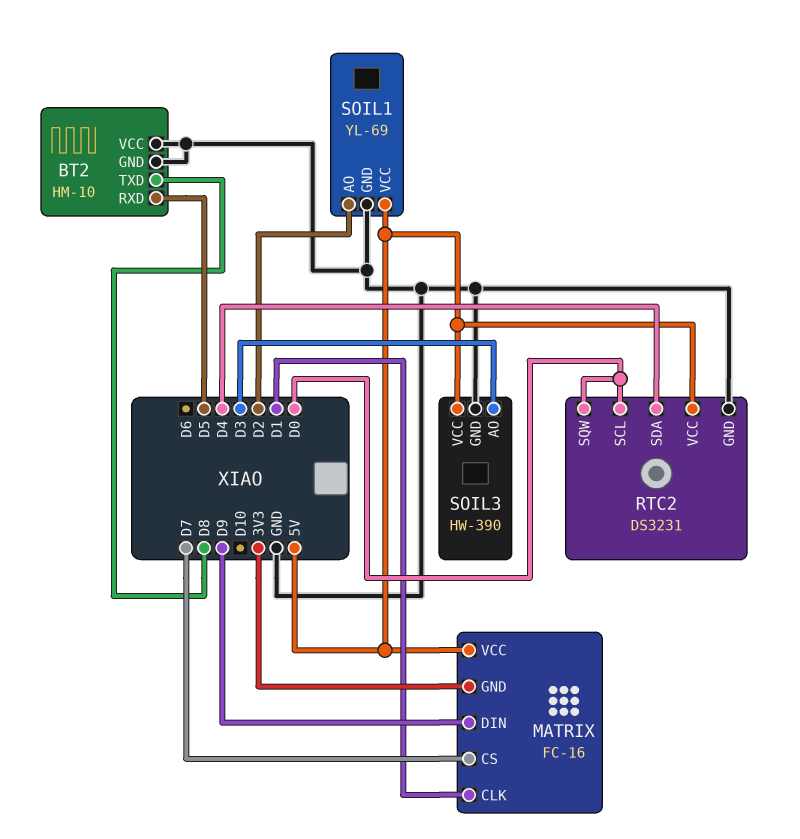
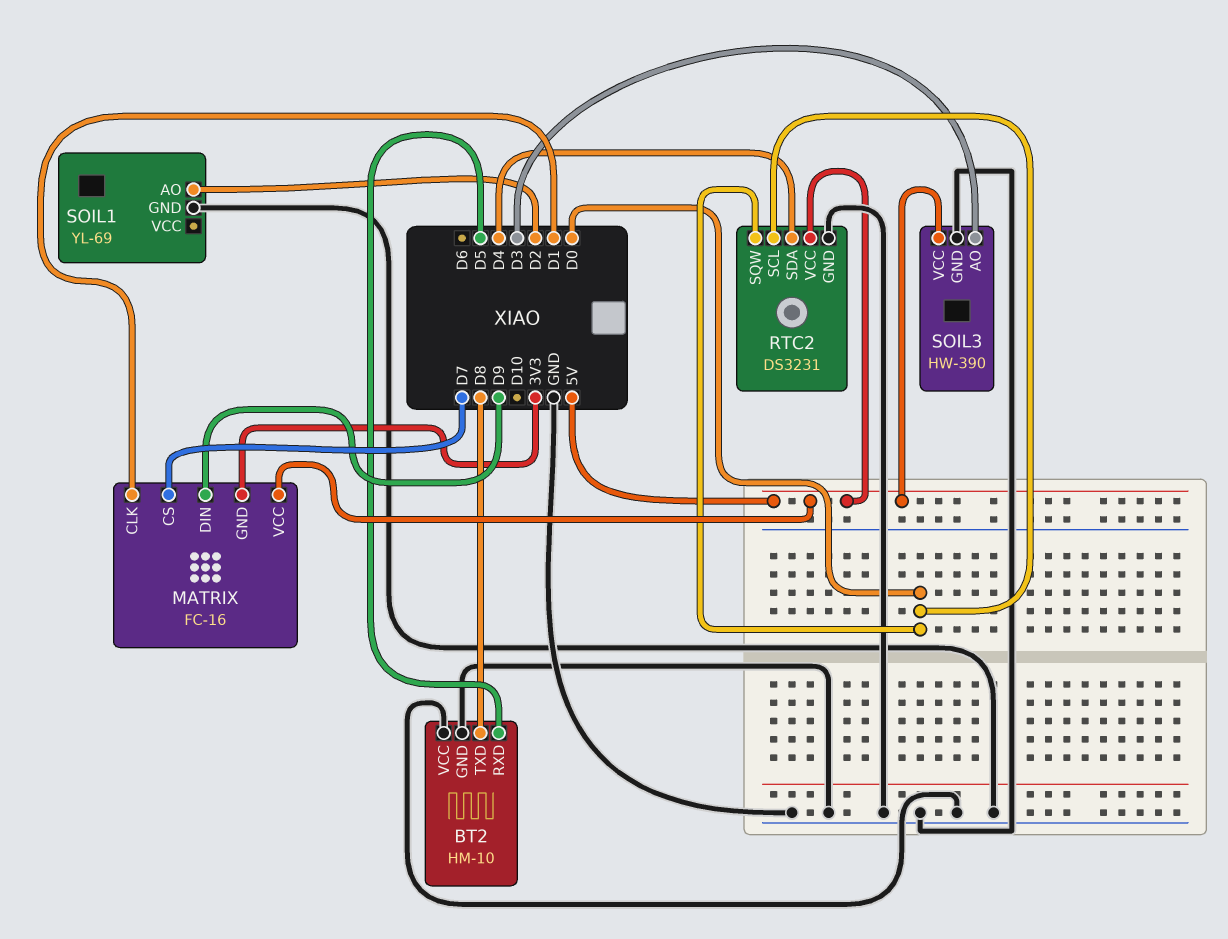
SOIL1 pin VCC: 5V -> none

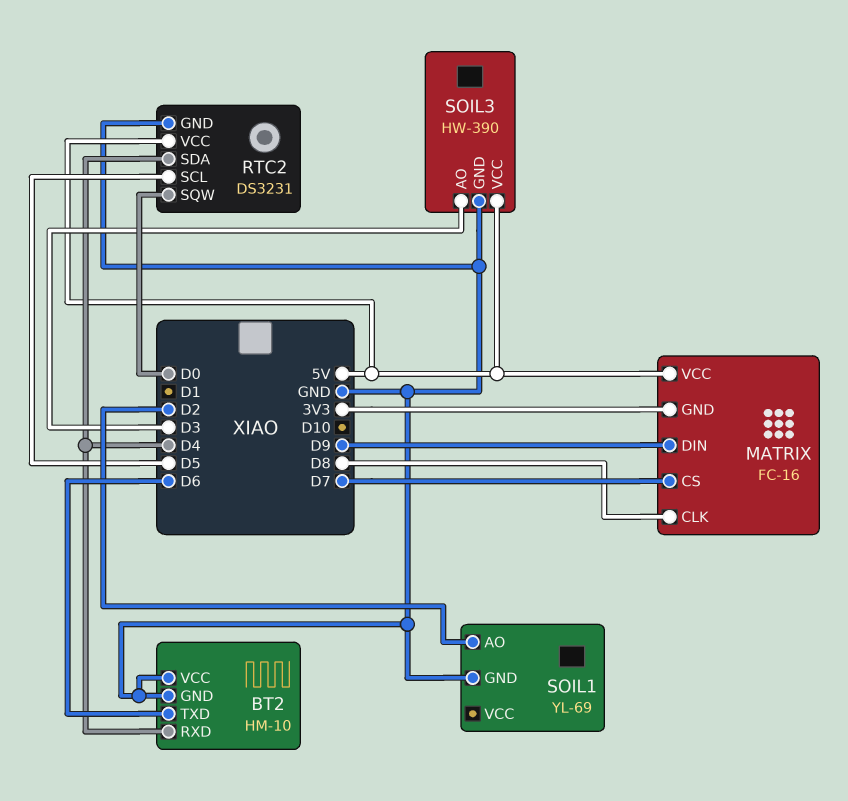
BT2 pin RXD: D5 -> D4
BT2 pin TXD: D8 -> D6
MATRIX pin CLK: D1 -> D8
RTC2 pin SCL: D0 -> D5

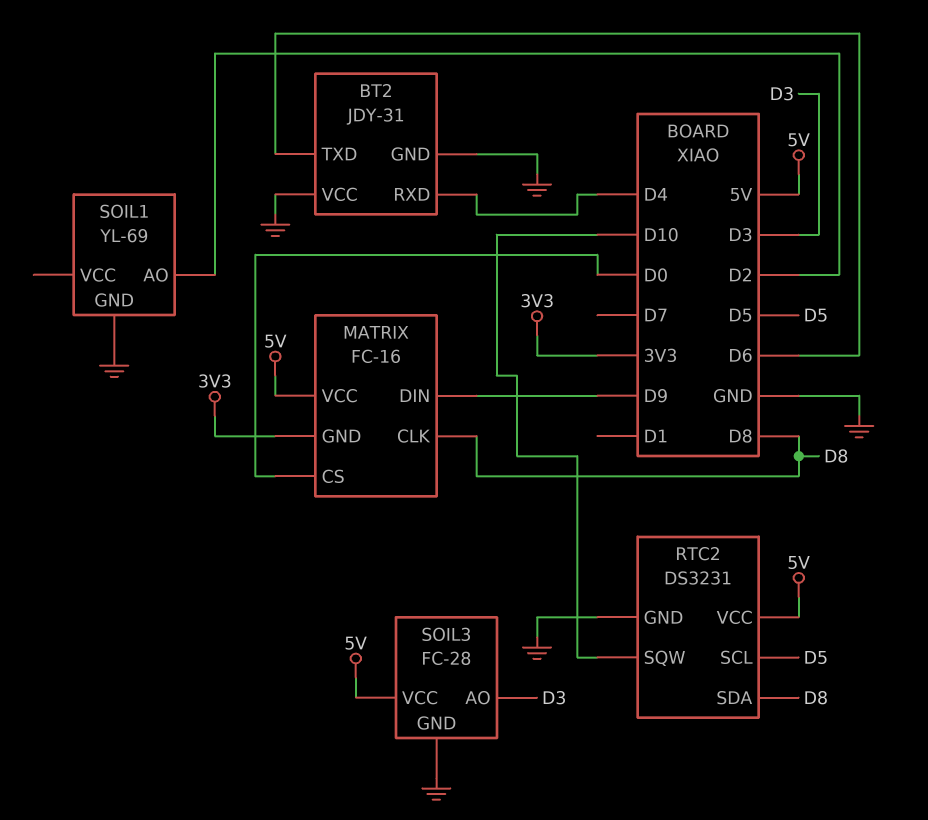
BT2: HM-10 -> JDY-31
MATRIX pin CS: D7 -> D0
RTC2 pin SDA: D4 -> D8
RTC2 pin SQW: D0 -> D10
SOIL3: HW-390 -> FC-28

